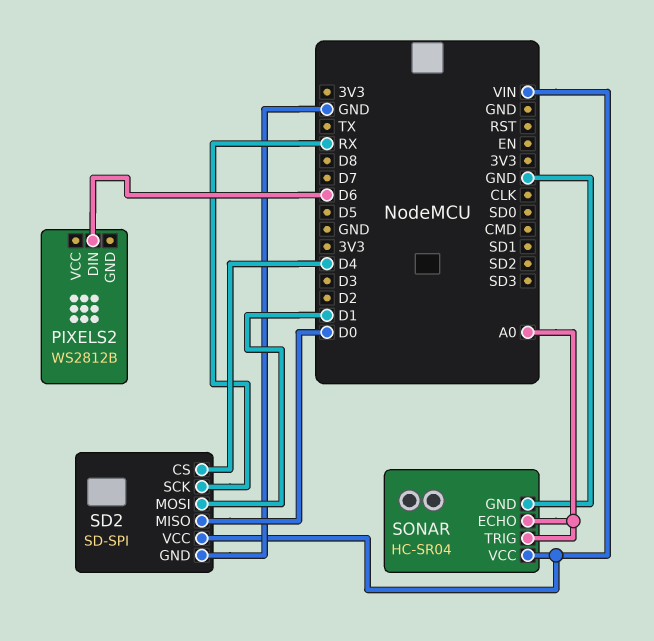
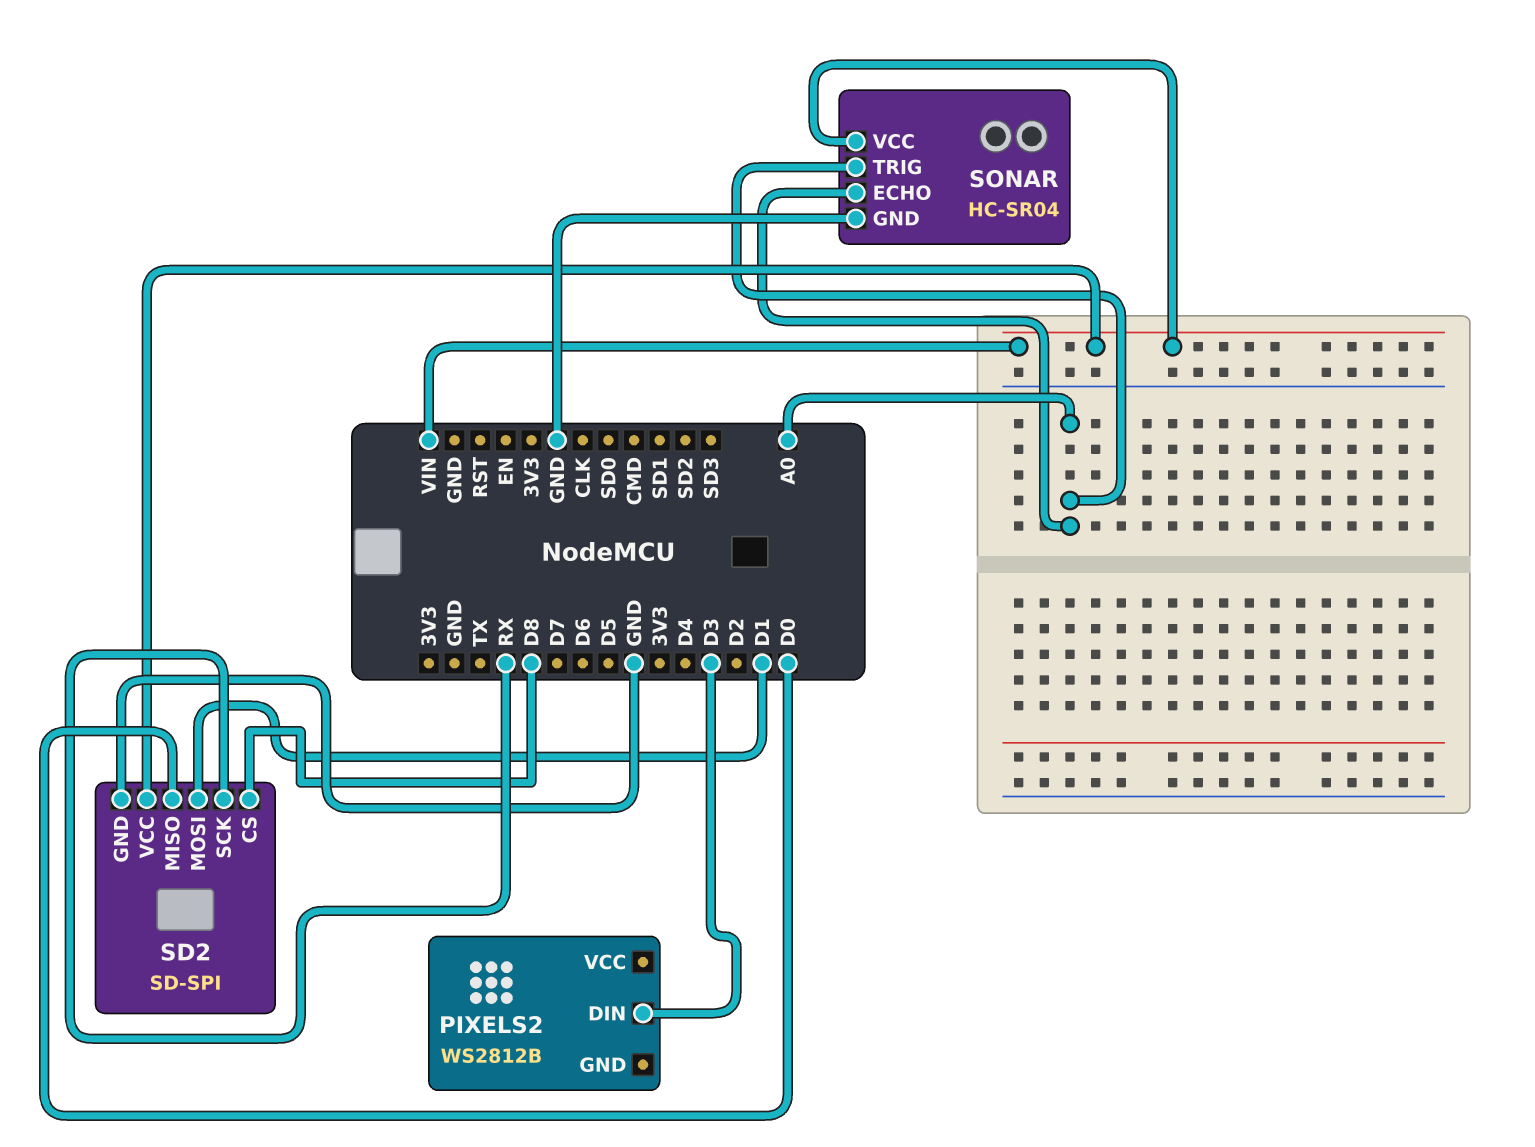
PIXELS2 pin DIN: D6 -> D3
SD2 pin CS: D4 -> D8

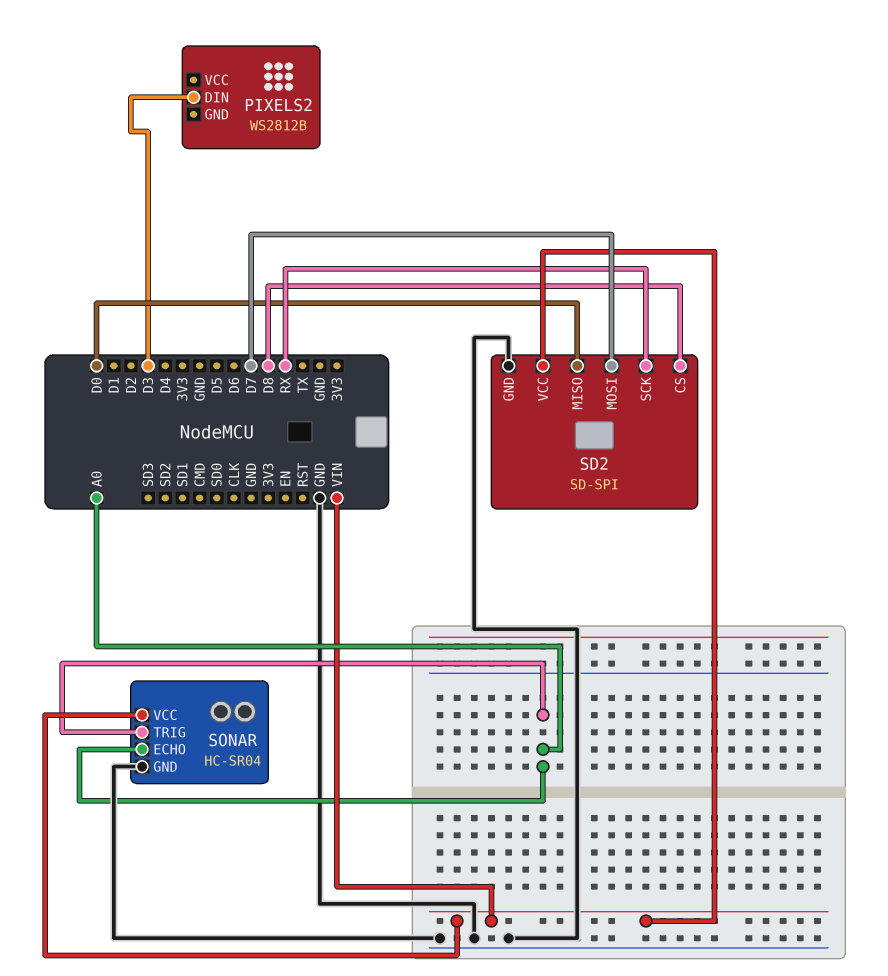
SD2 pin MOSI: D1 -> D7

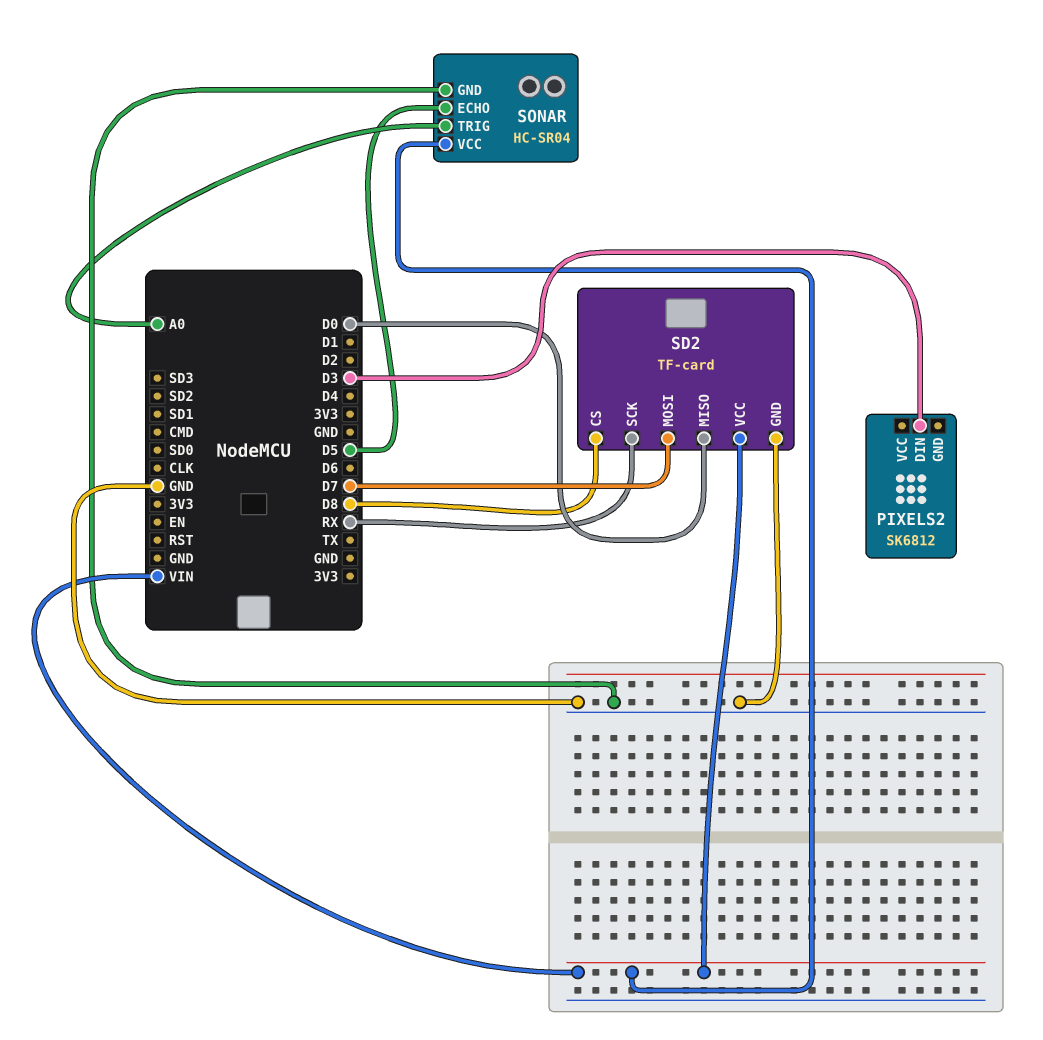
PIXELS2: WS2812B -> SK6812
SD2: SD-SPI -> TF-card
SONAR pin ECHO: A0 -> D5

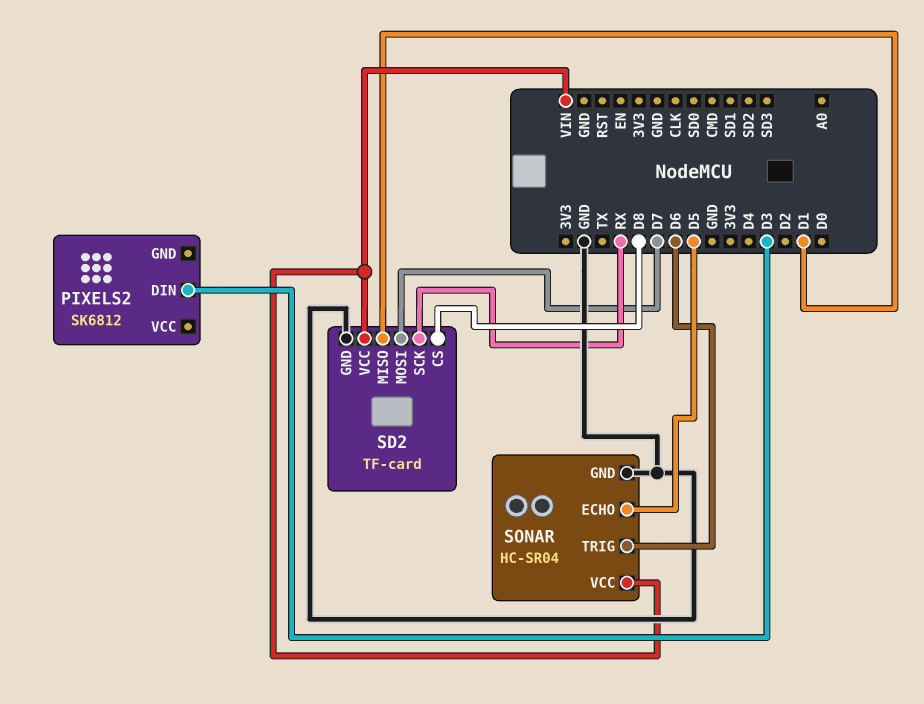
SD2 pin MISO: D0 -> D1
SONAR pin TRIG: A0 -> D6

